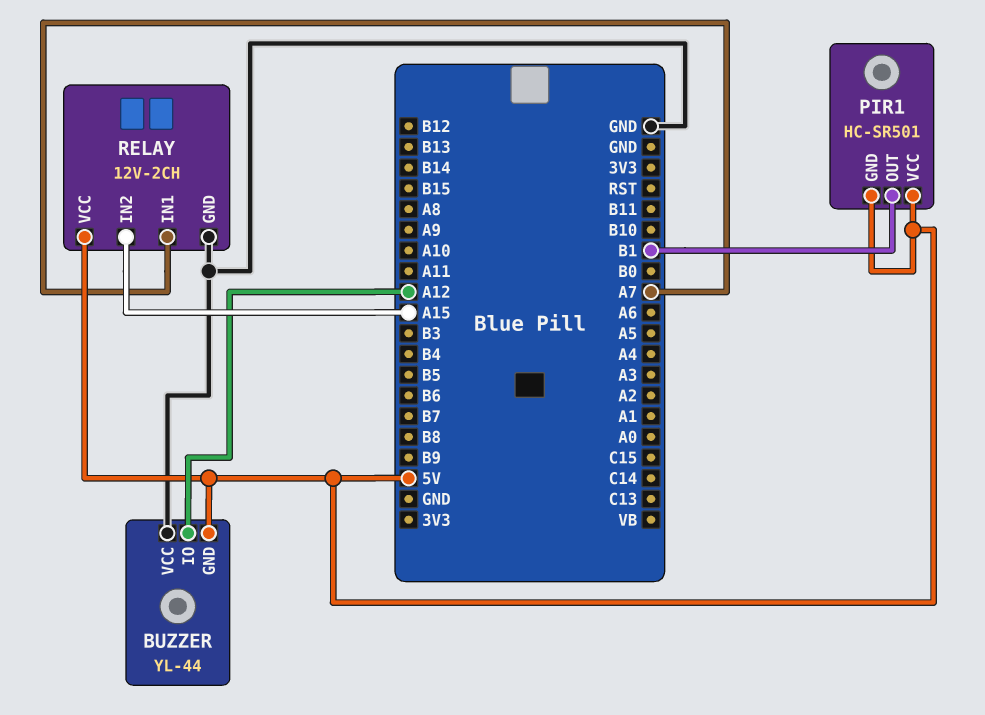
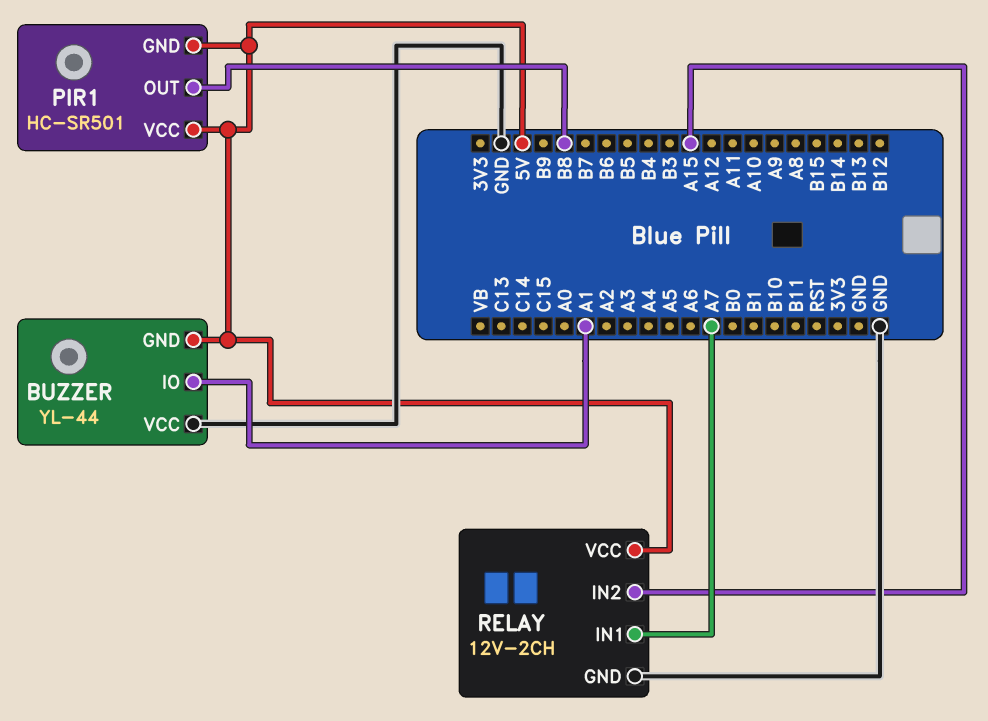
BUZZER pin IO: A12 -> A1
PIR1 pin OUT: B1 -> B8

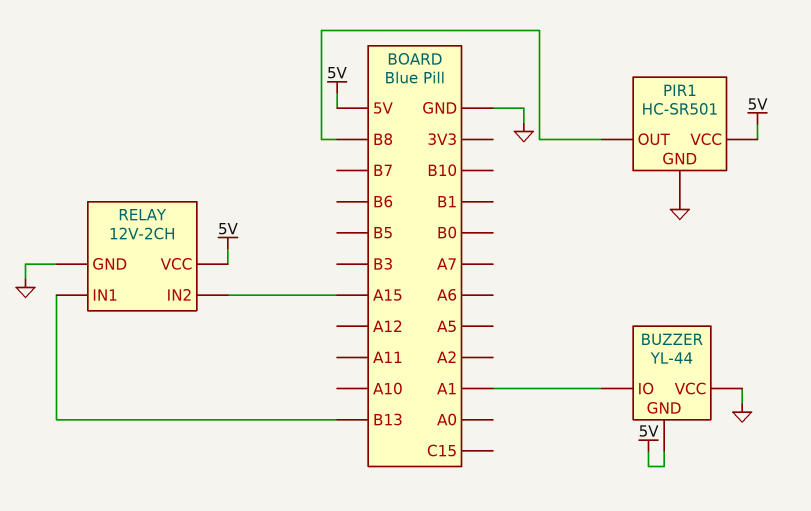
PIR1 pin GND: 5V -> GND
RELAY pin IN1: A7 -> B13

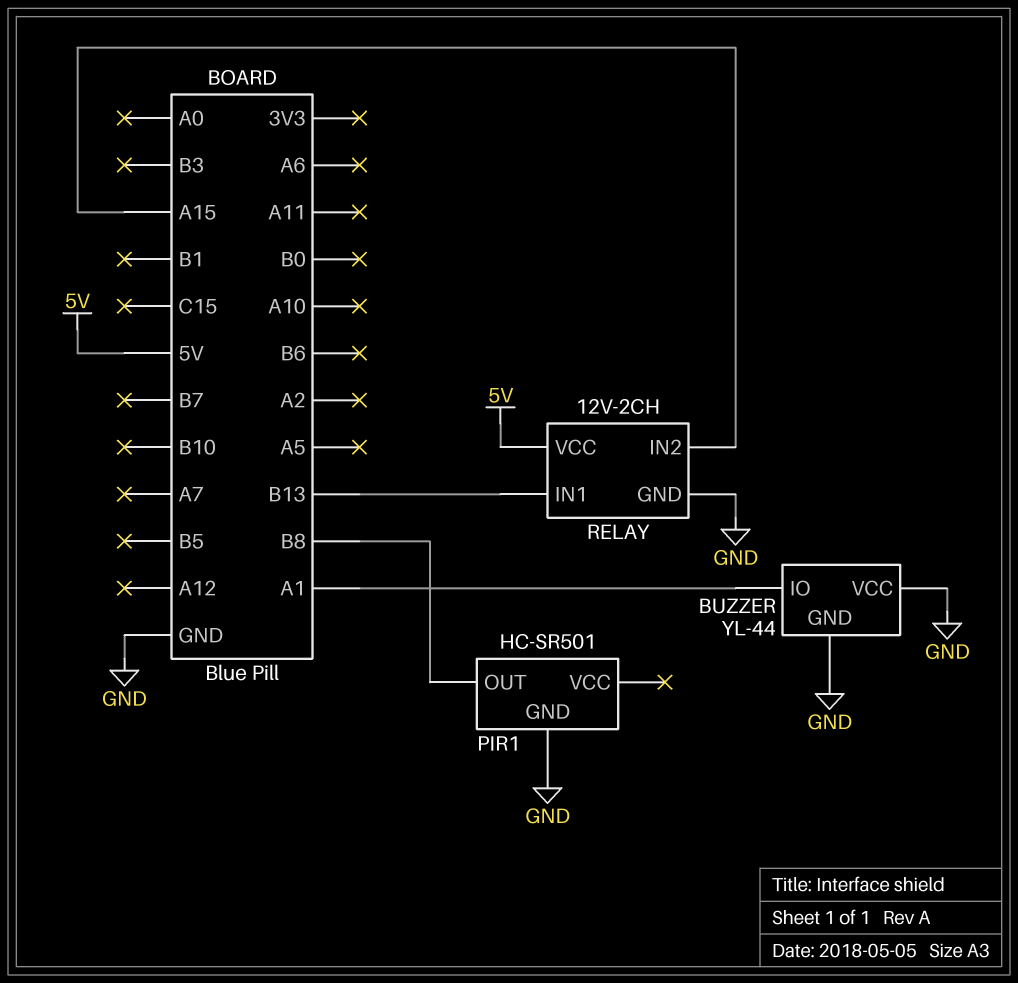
BUZZER pin GND: 5V -> GND
PIR1 pin VCC: 5V -> none

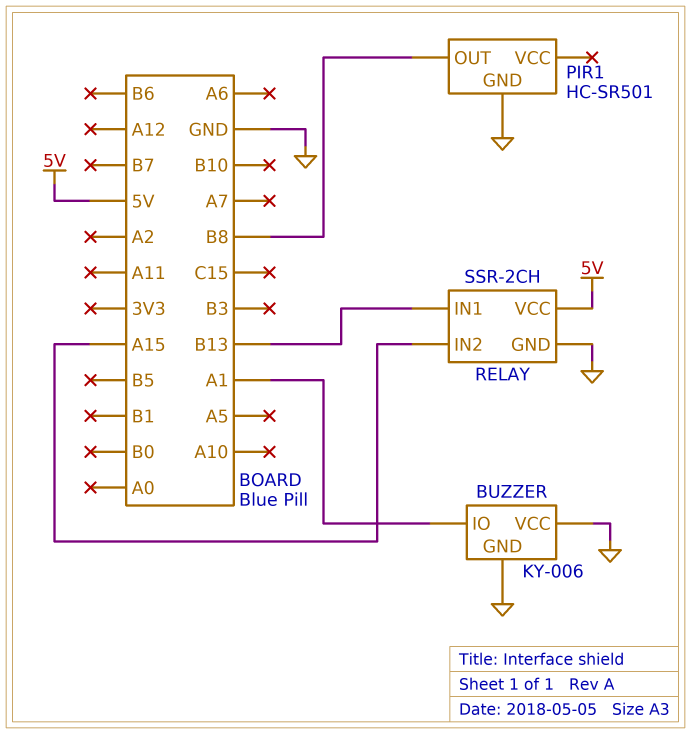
BUZZER: YL-44 -> KY-006
RELAY: 12V-2CH -> SSR-2CH

